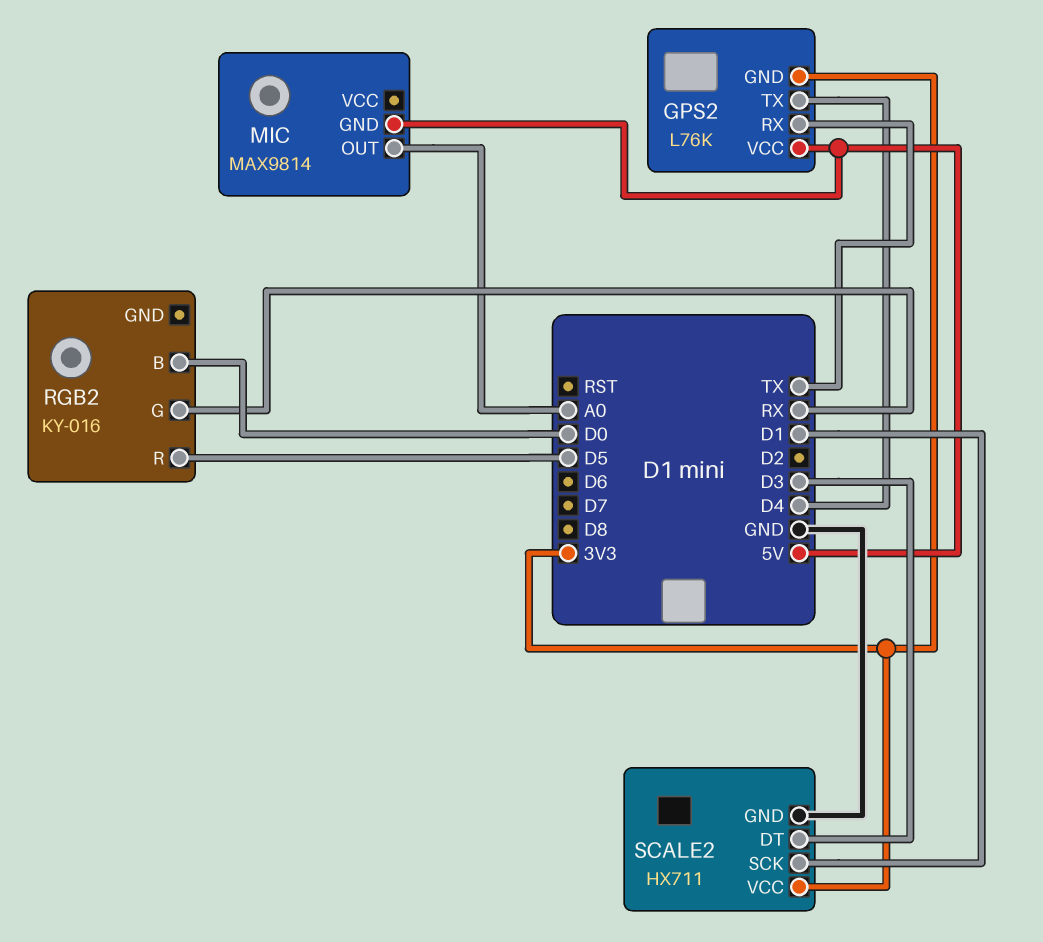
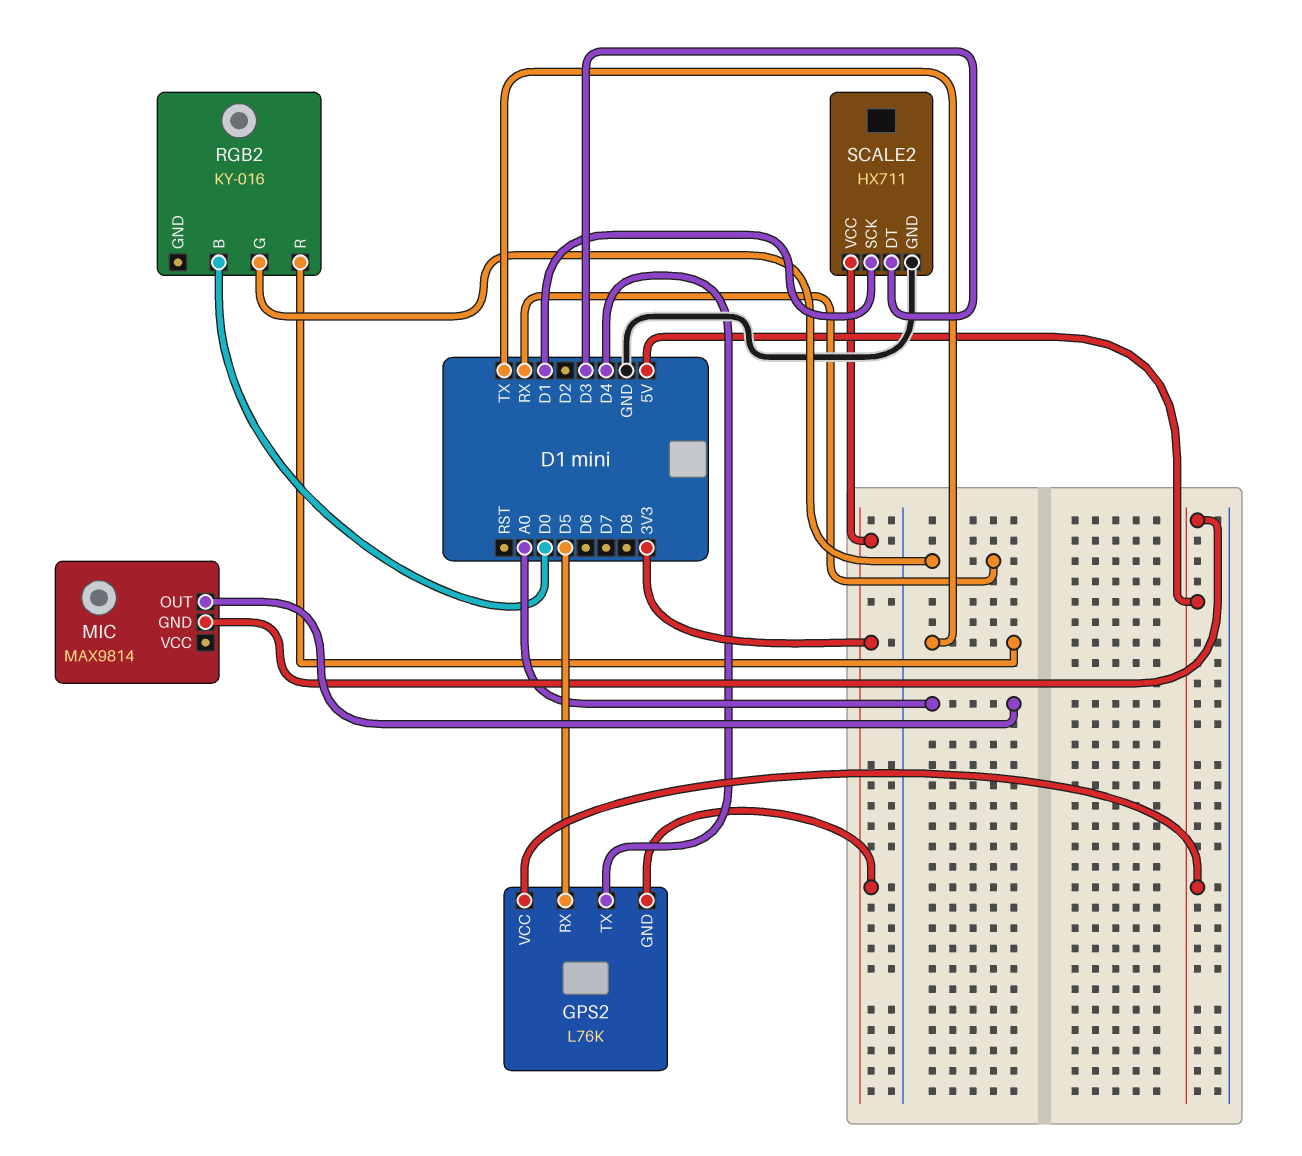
GPS2 pin RX: TX -> D5
RGB2 pin R: D5 -> TX

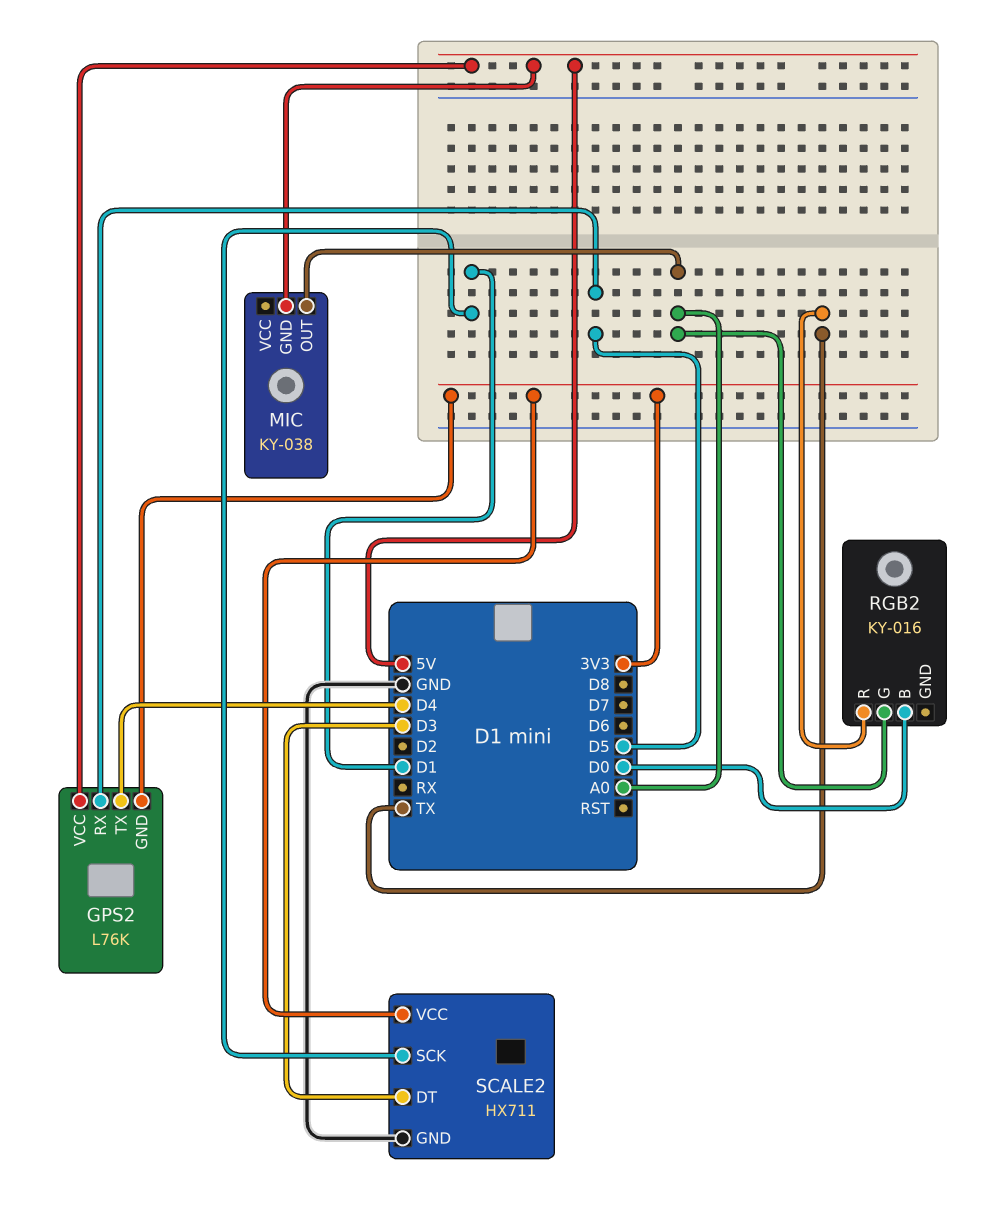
MIC: MAX9814 -> KY-038
RGB2 pin G: RX -> A0

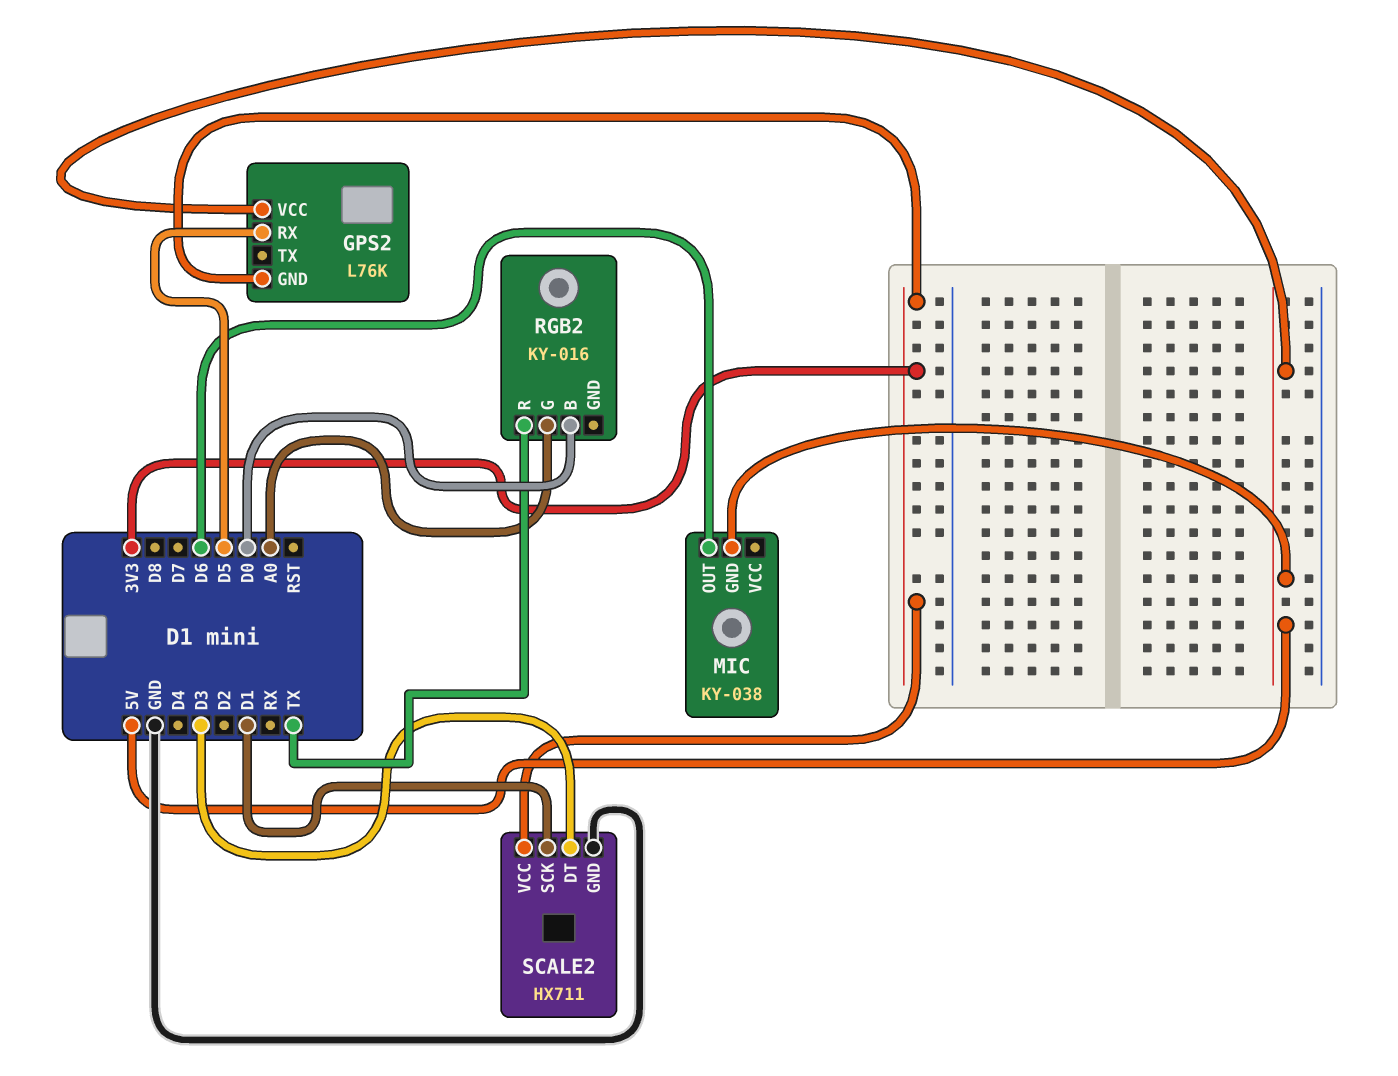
GPS2 pin TX: D4 -> none
MIC pin OUT: A0 -> D6

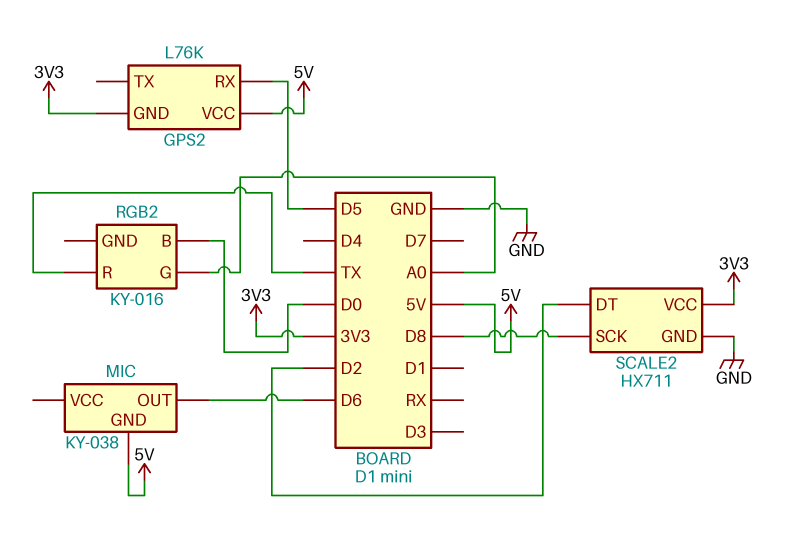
SCALE2 pin DT: D3 -> D2
SCALE2 pin SCK: D1 -> D8

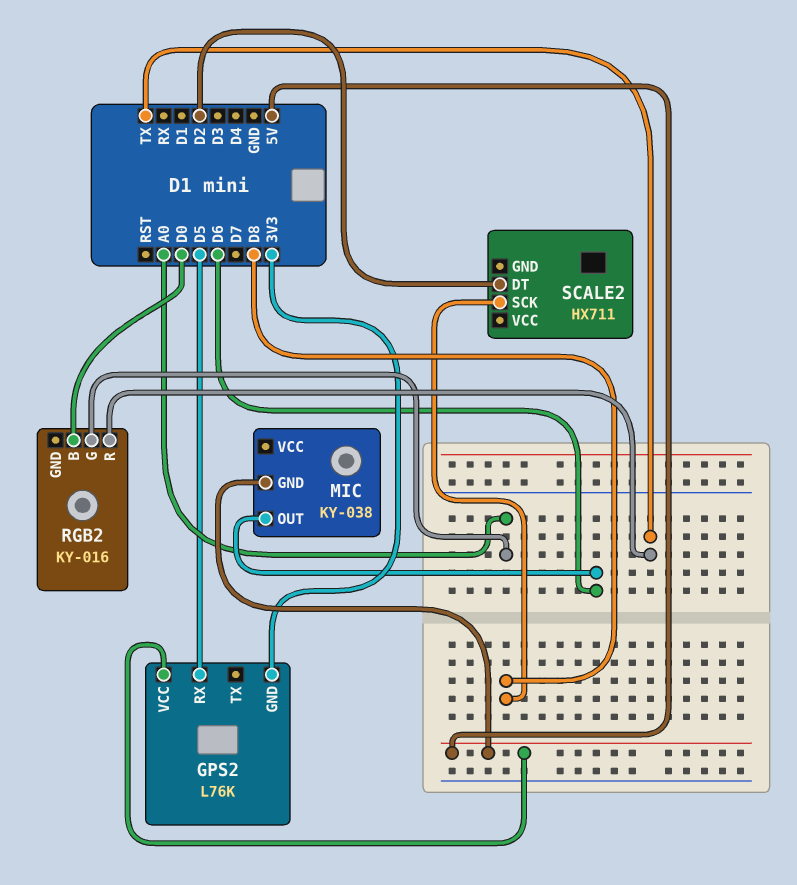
SCALE2 pin GND: GND -> none
SCALE2 pin VCC: 3V3 -> none

